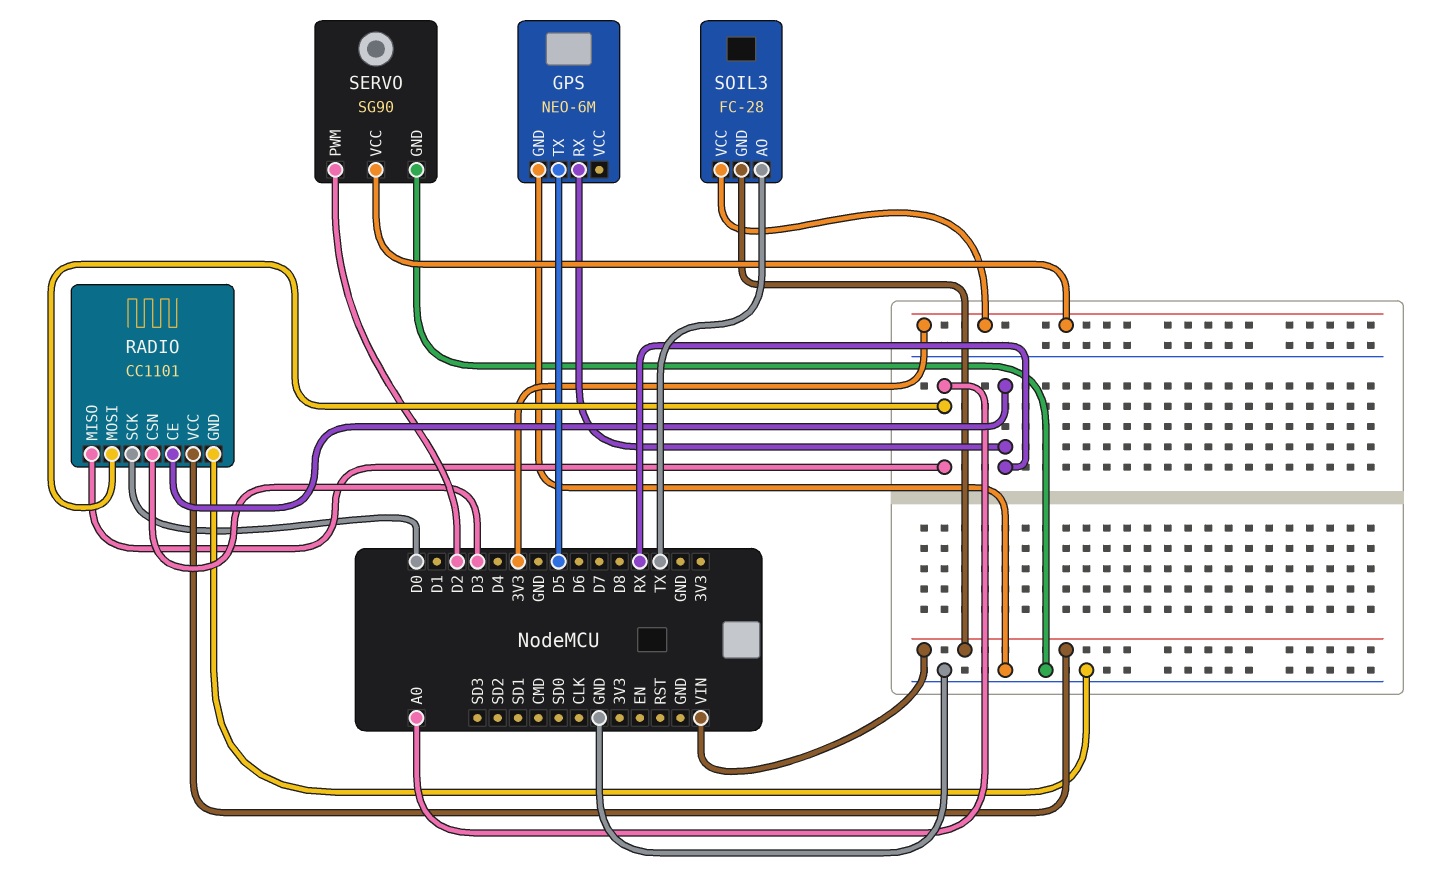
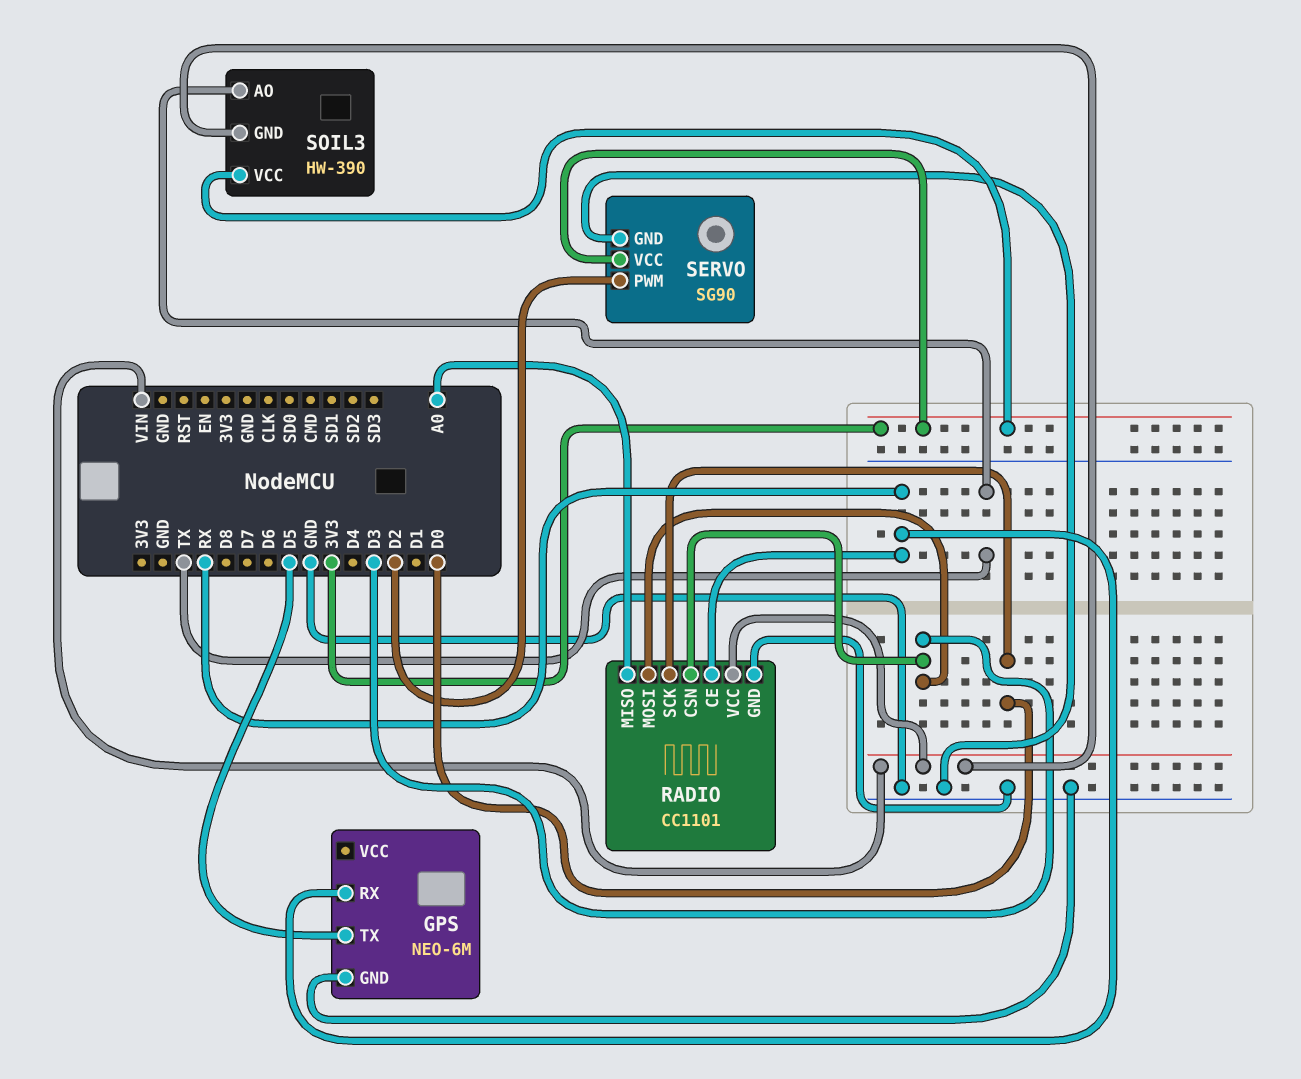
RADIO pin MOSI: A0 -> D3
SOIL3: FC-28 -> HW-390

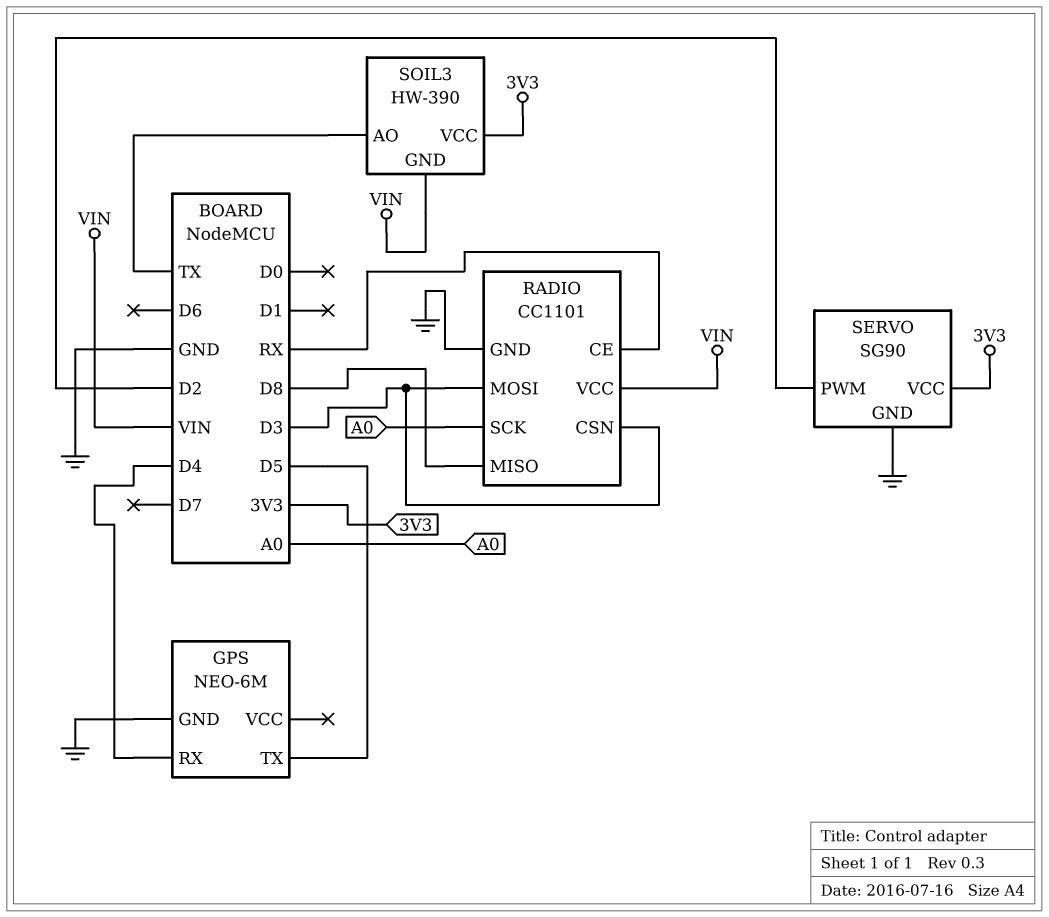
GPS pin RX: RX -> D4
RADIO pin MISO: A0 -> D8
RADIO pin SCK: D0 -> A0

